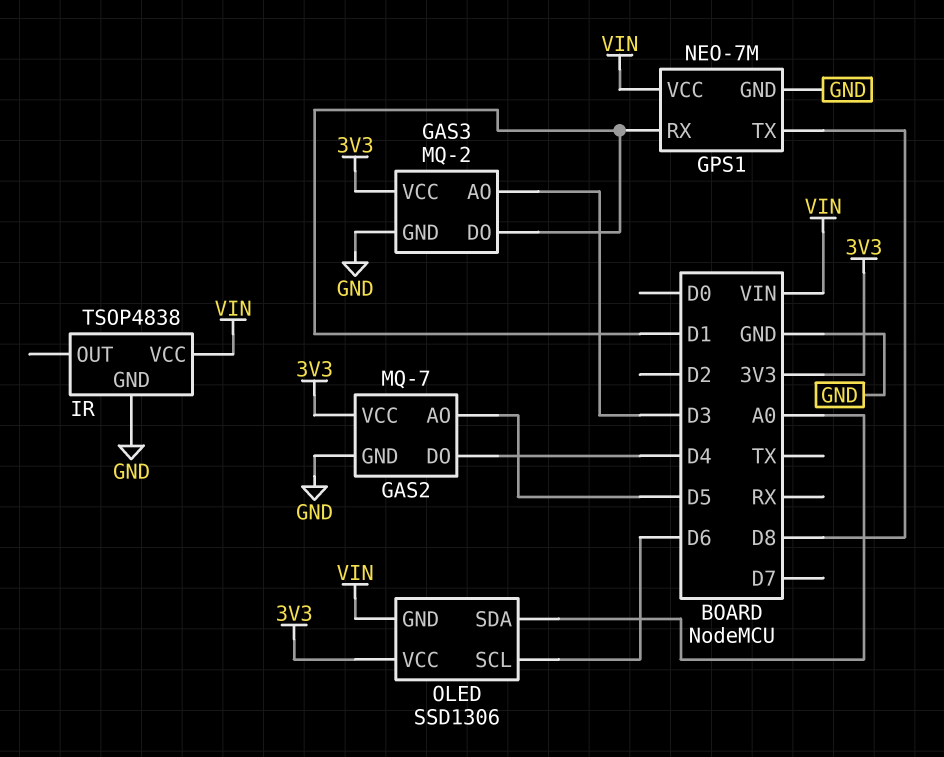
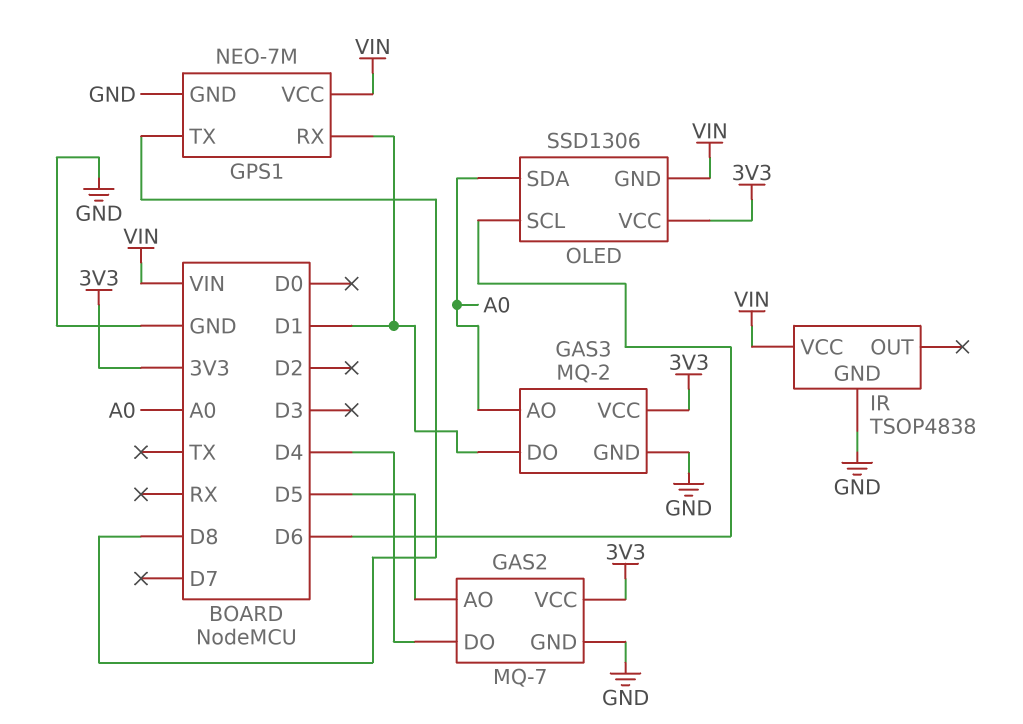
GAS3 pin AO: D3 -> A0

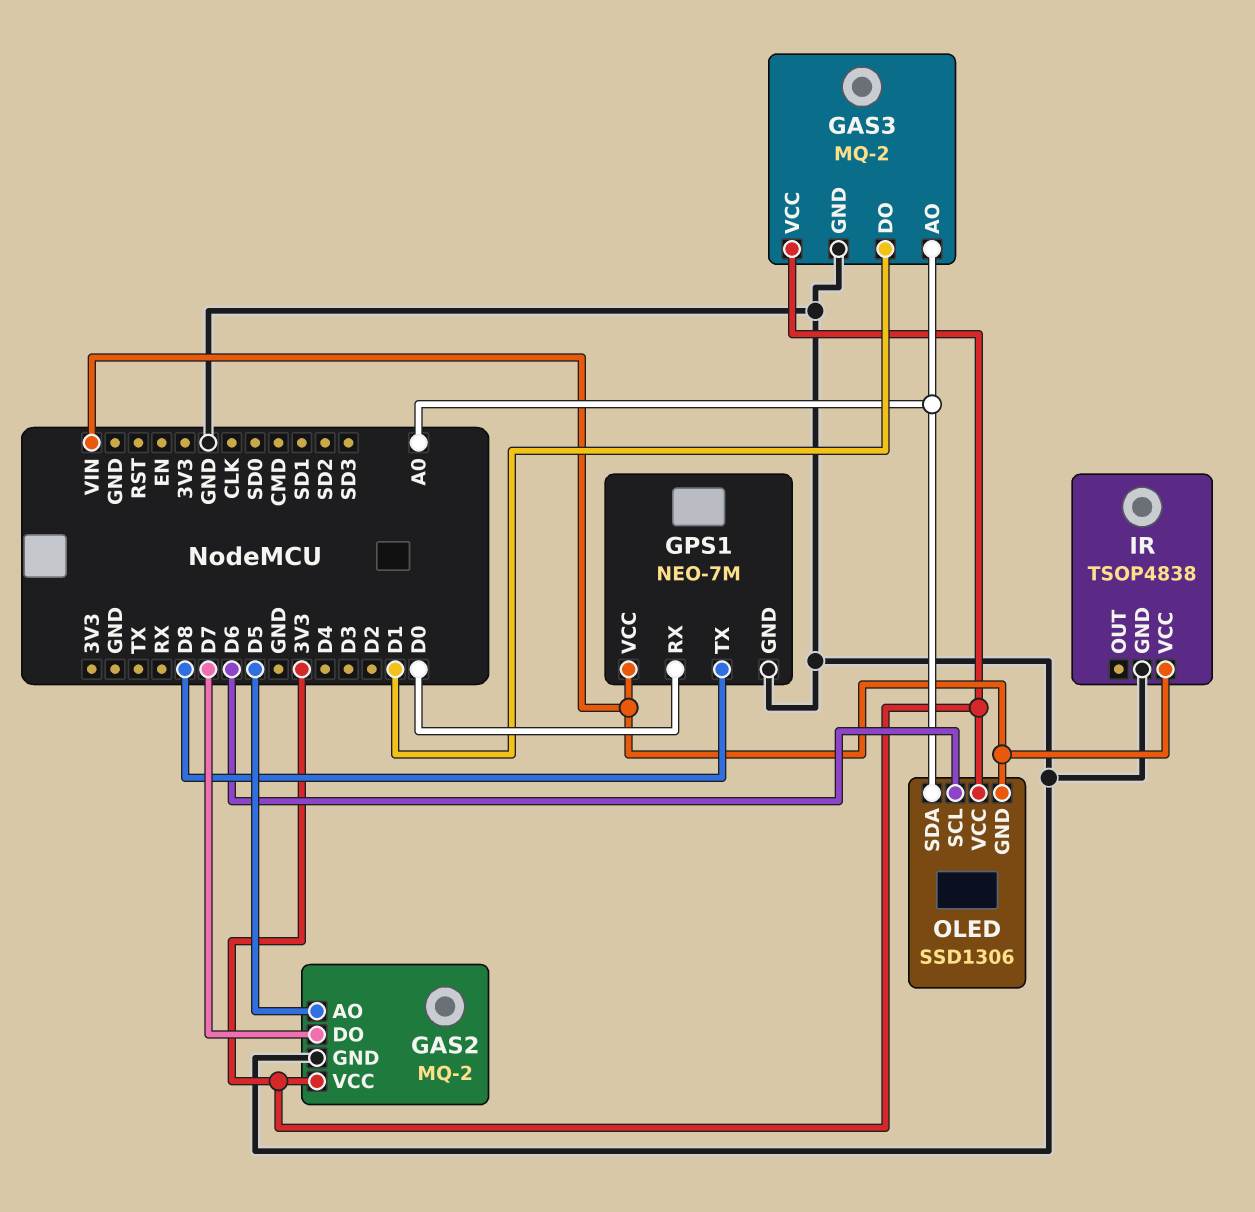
GAS2: MQ-7 -> MQ-2
GAS2 pin DO: D4 -> D7
GPS1 pin RX: D1 -> D0

